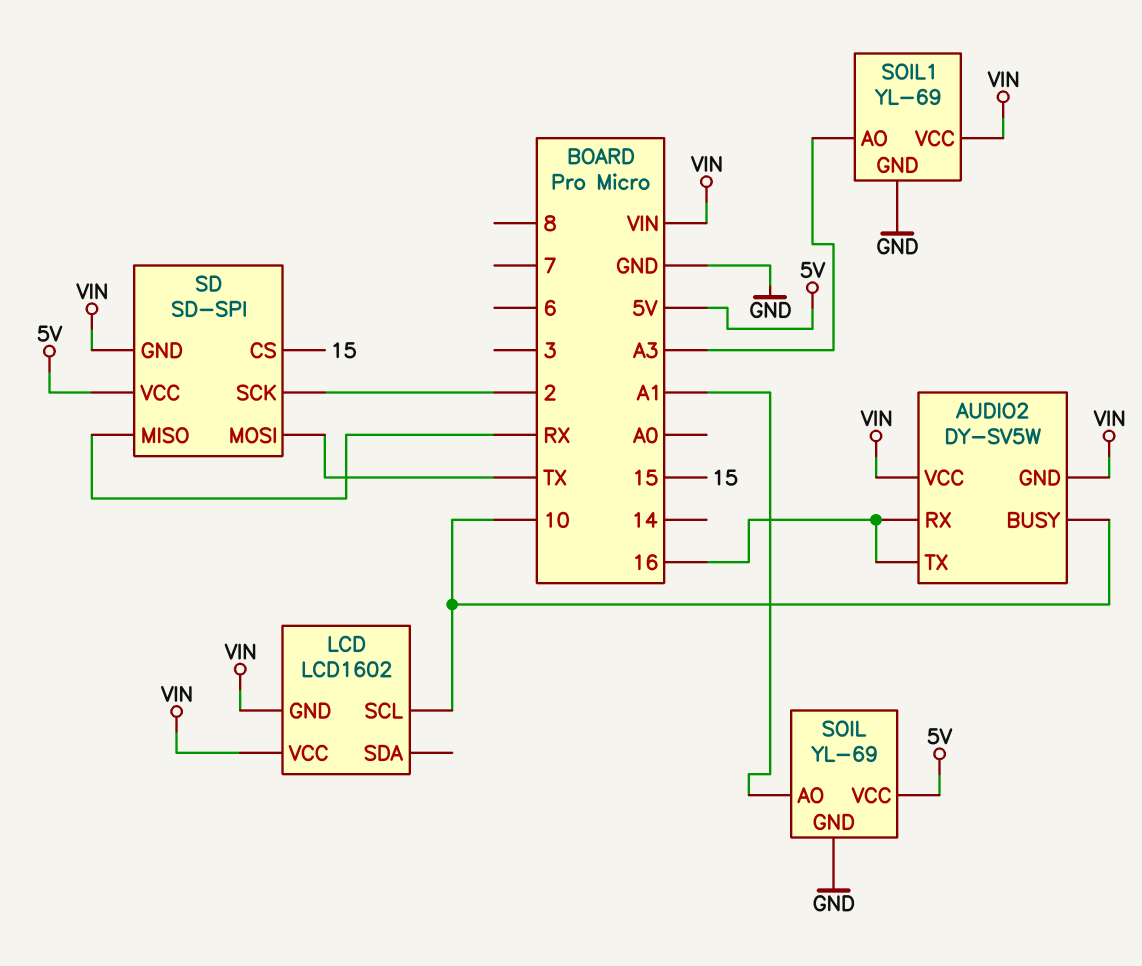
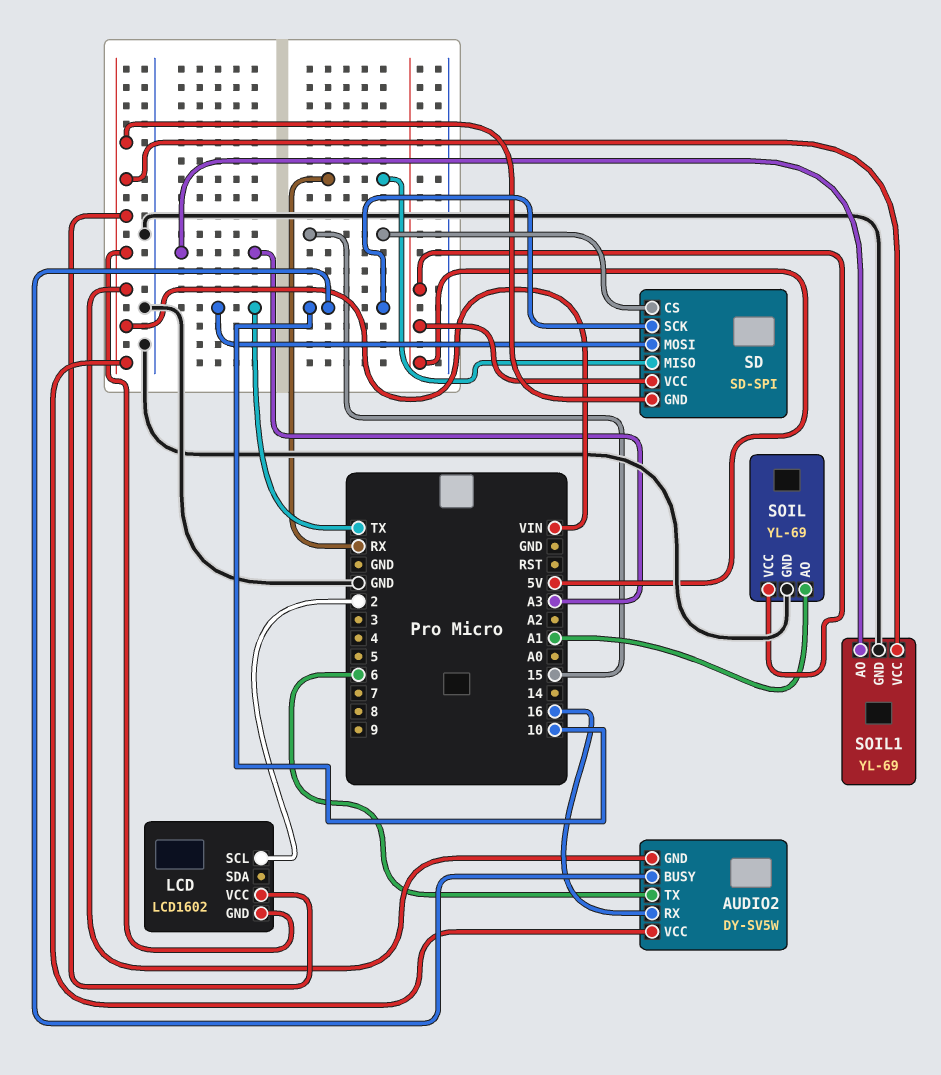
AUDIO2 pin TX: 16 -> 6
LCD pin SCL: 10 -> 2
SD pin SCK: 2 -> 10

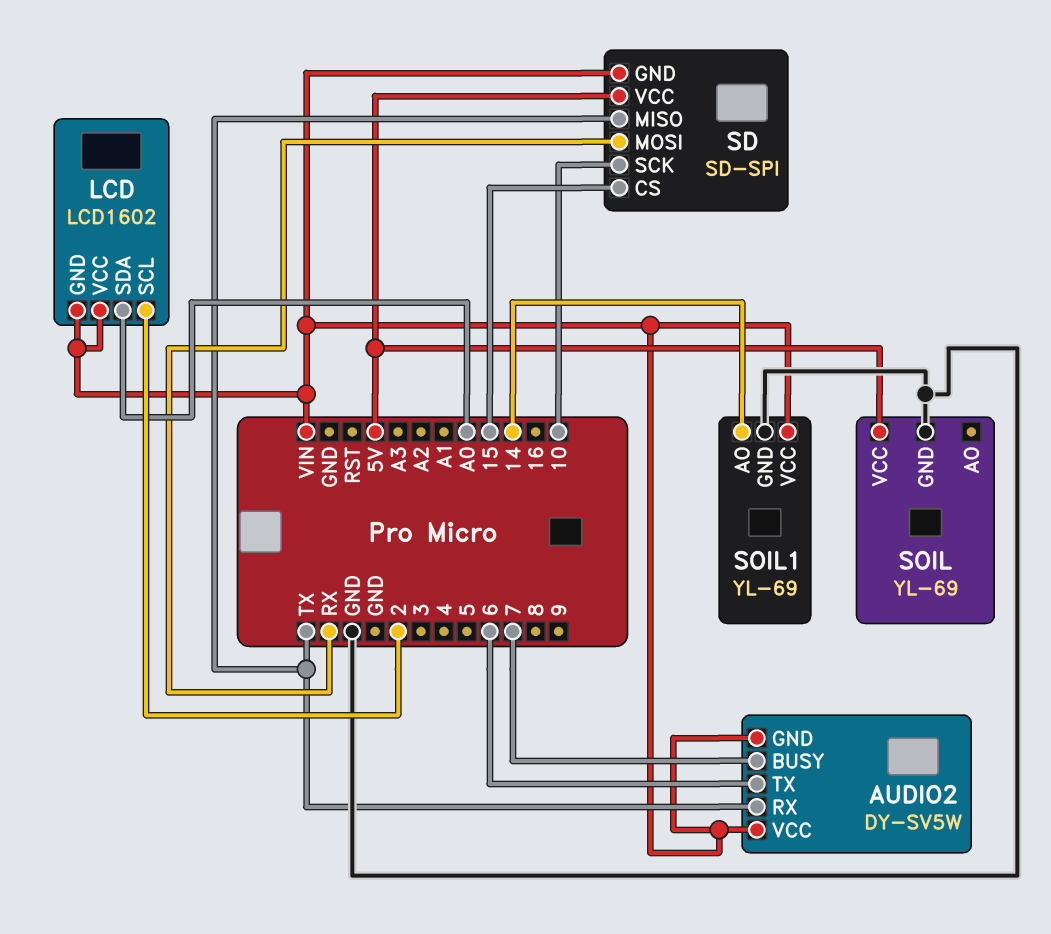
AUDIO2 pin BUSY: 10 -> 7
AUDIO2 pin RX: 16 -> TX
LCD pin SDA: none -> A0
SD pin MISO: RX -> TX
SD pin MOSI: TX -> RX
SOIL pin AO: A1 -> none
SOIL1 pin AO: A3 -> 14

